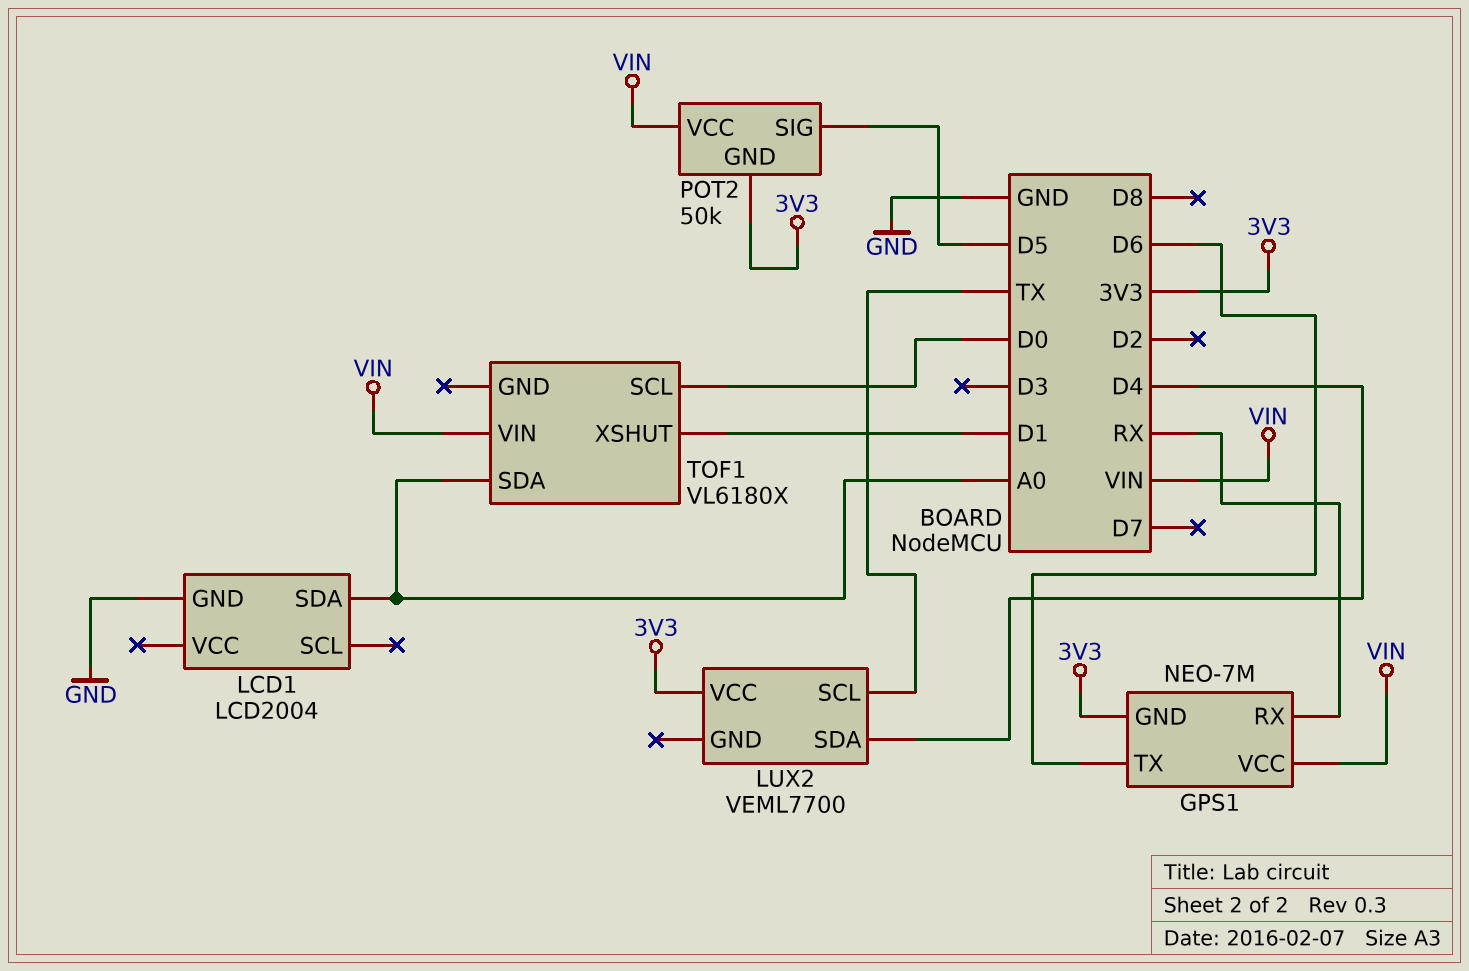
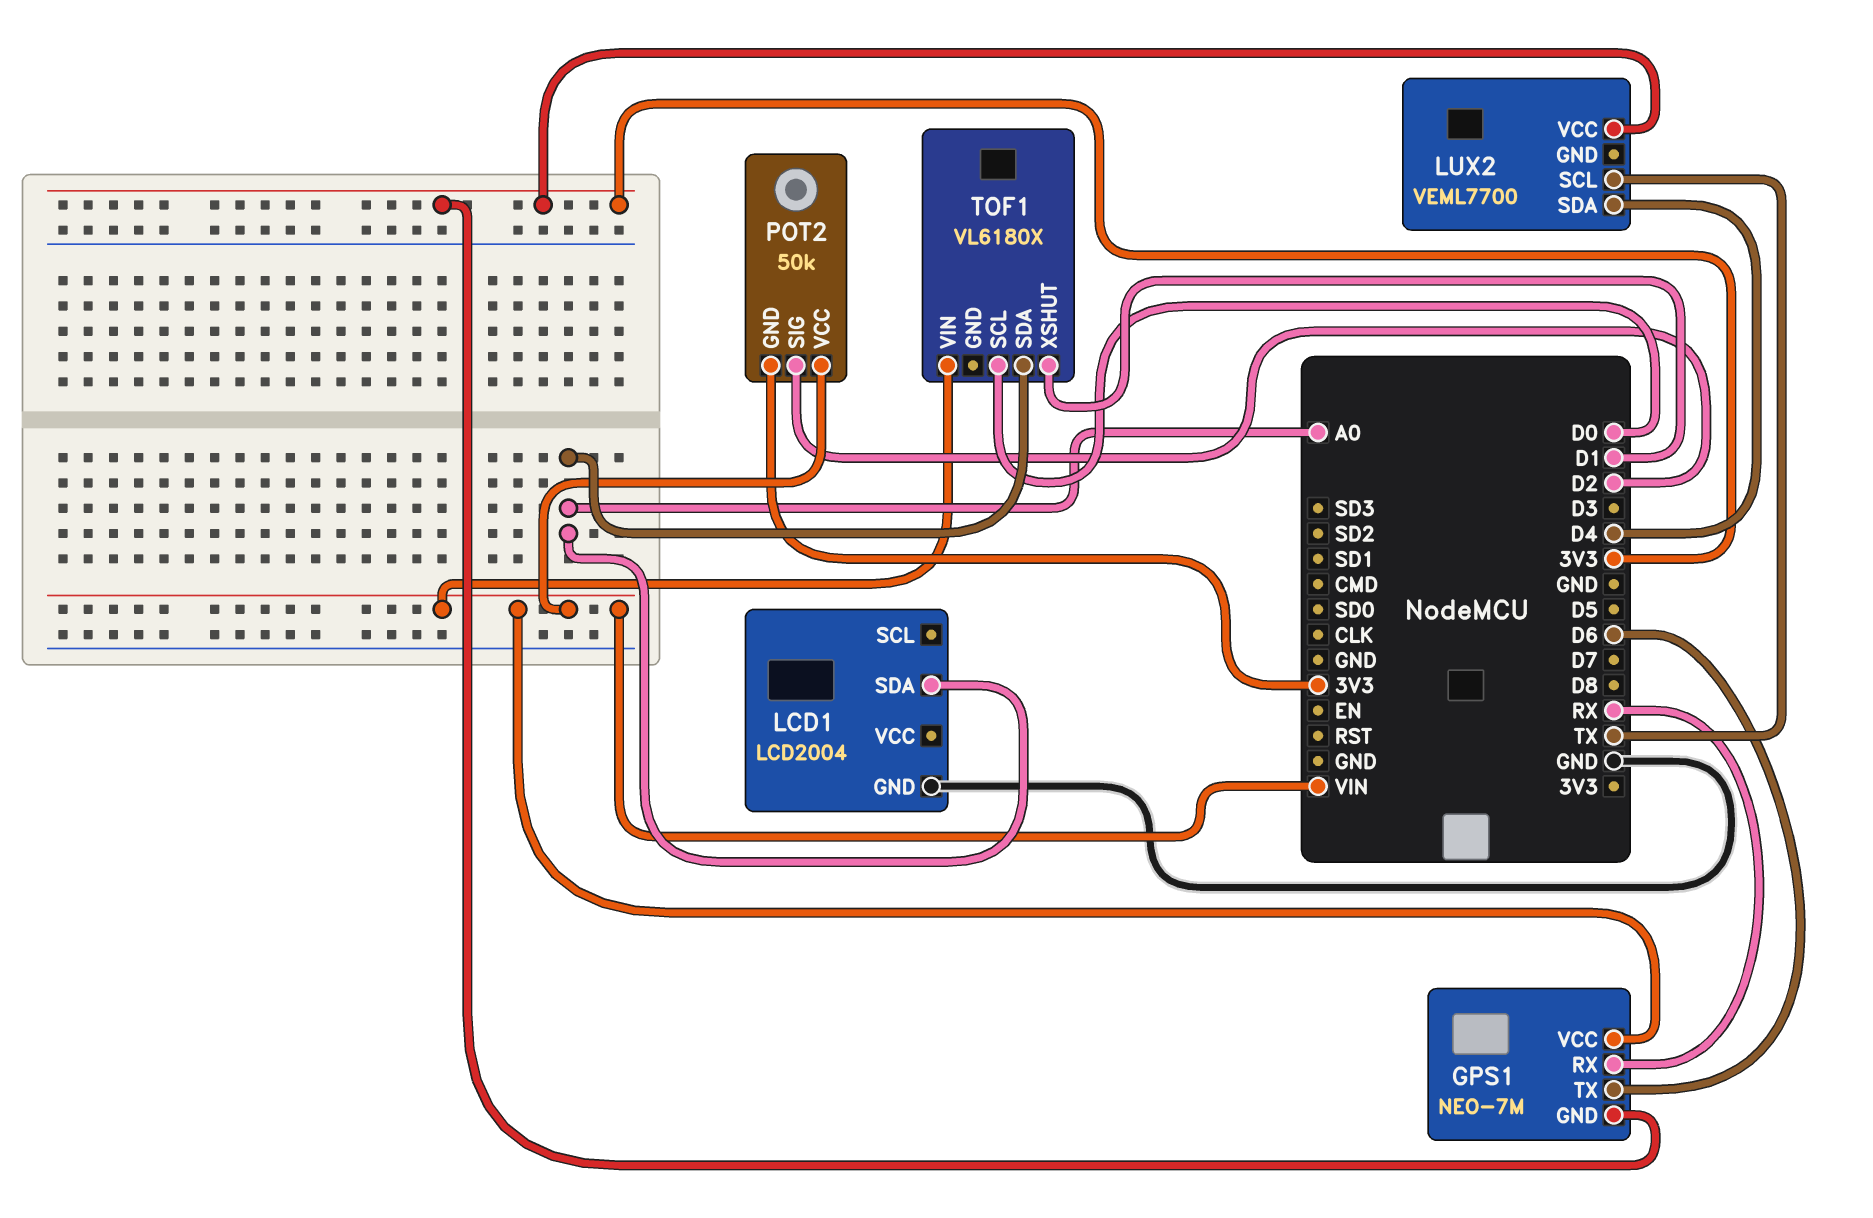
POT2 pin SIG: D5 -> D2

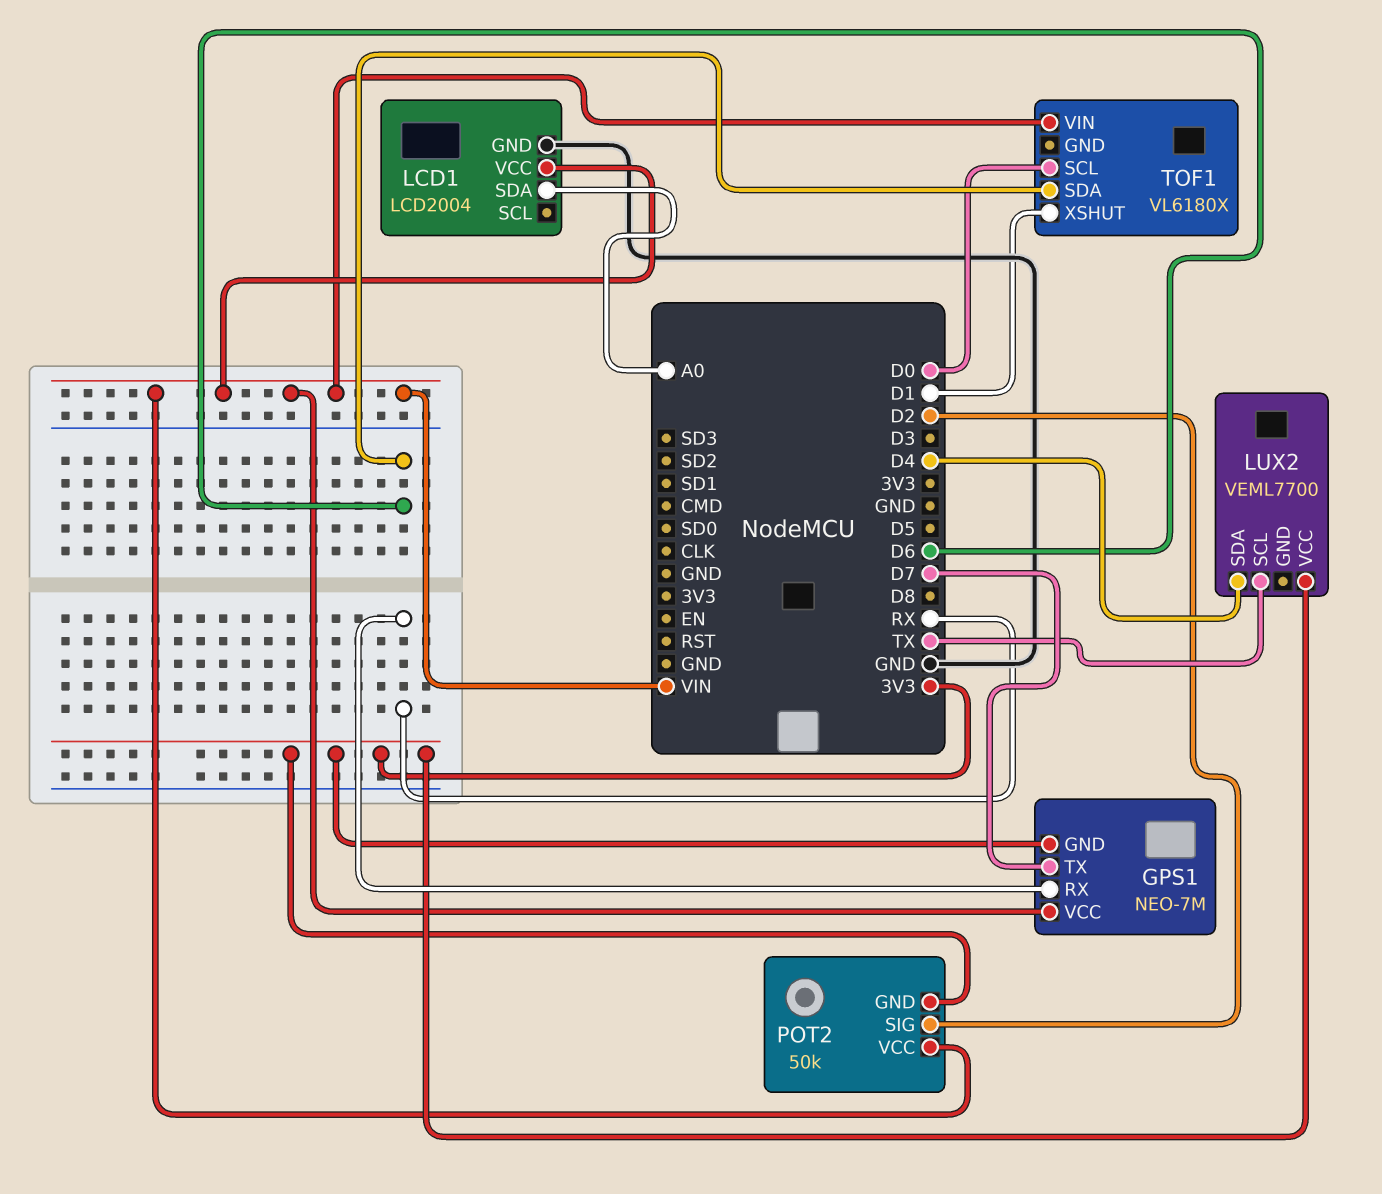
GPS1 pin TX: D6 -> D7
LCD1 pin VCC: none -> VIN
TOF1 pin SDA: A0 -> D6

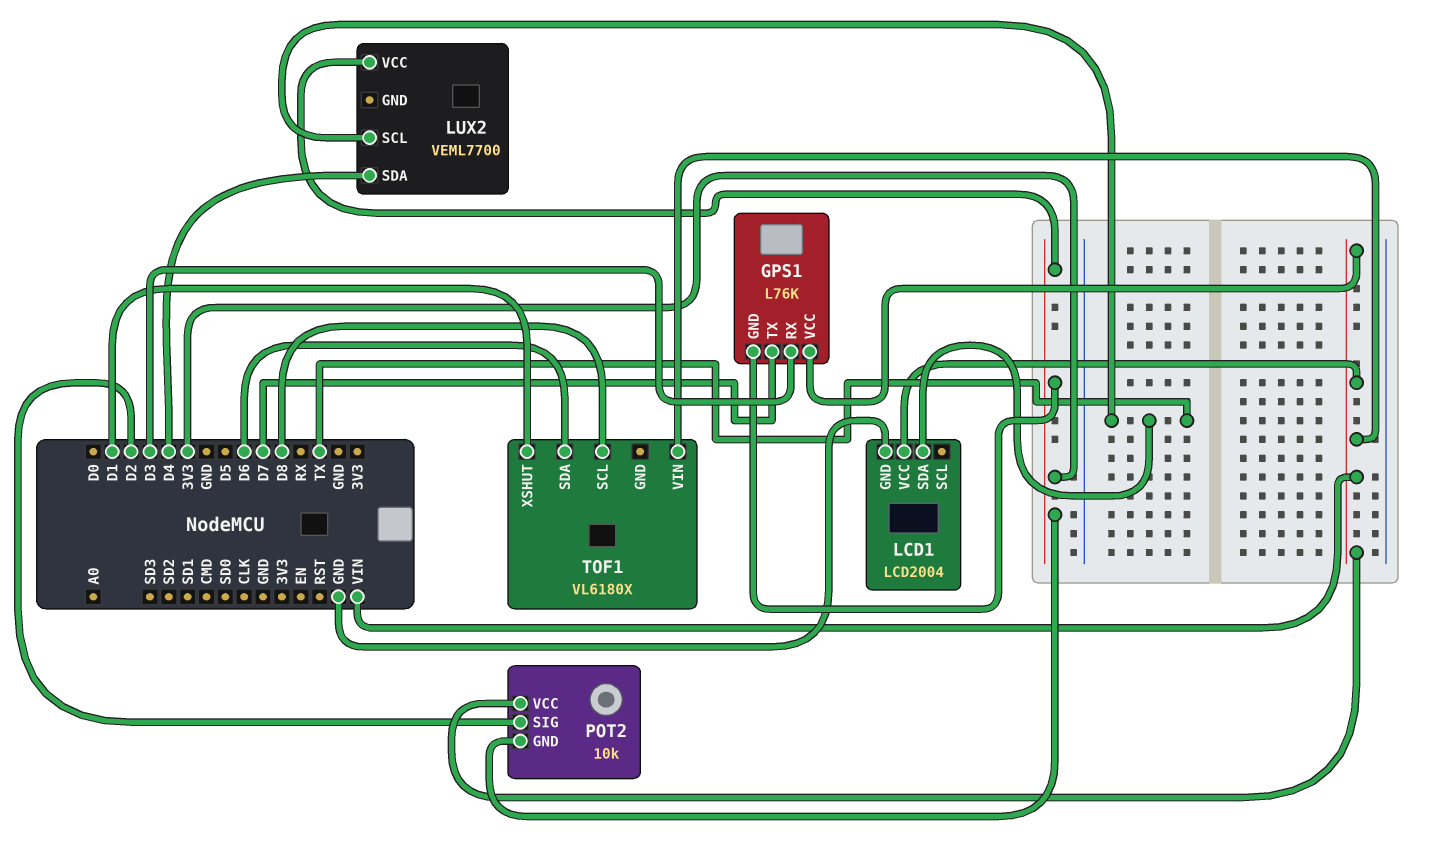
GPS1: NEO-7M -> L76K
GPS1 pin RX: RX -> D3
LCD1 pin SDA: A0 -> TX
POT2: 50k -> 10k
TOF1 pin SCL: D0 -> D8

